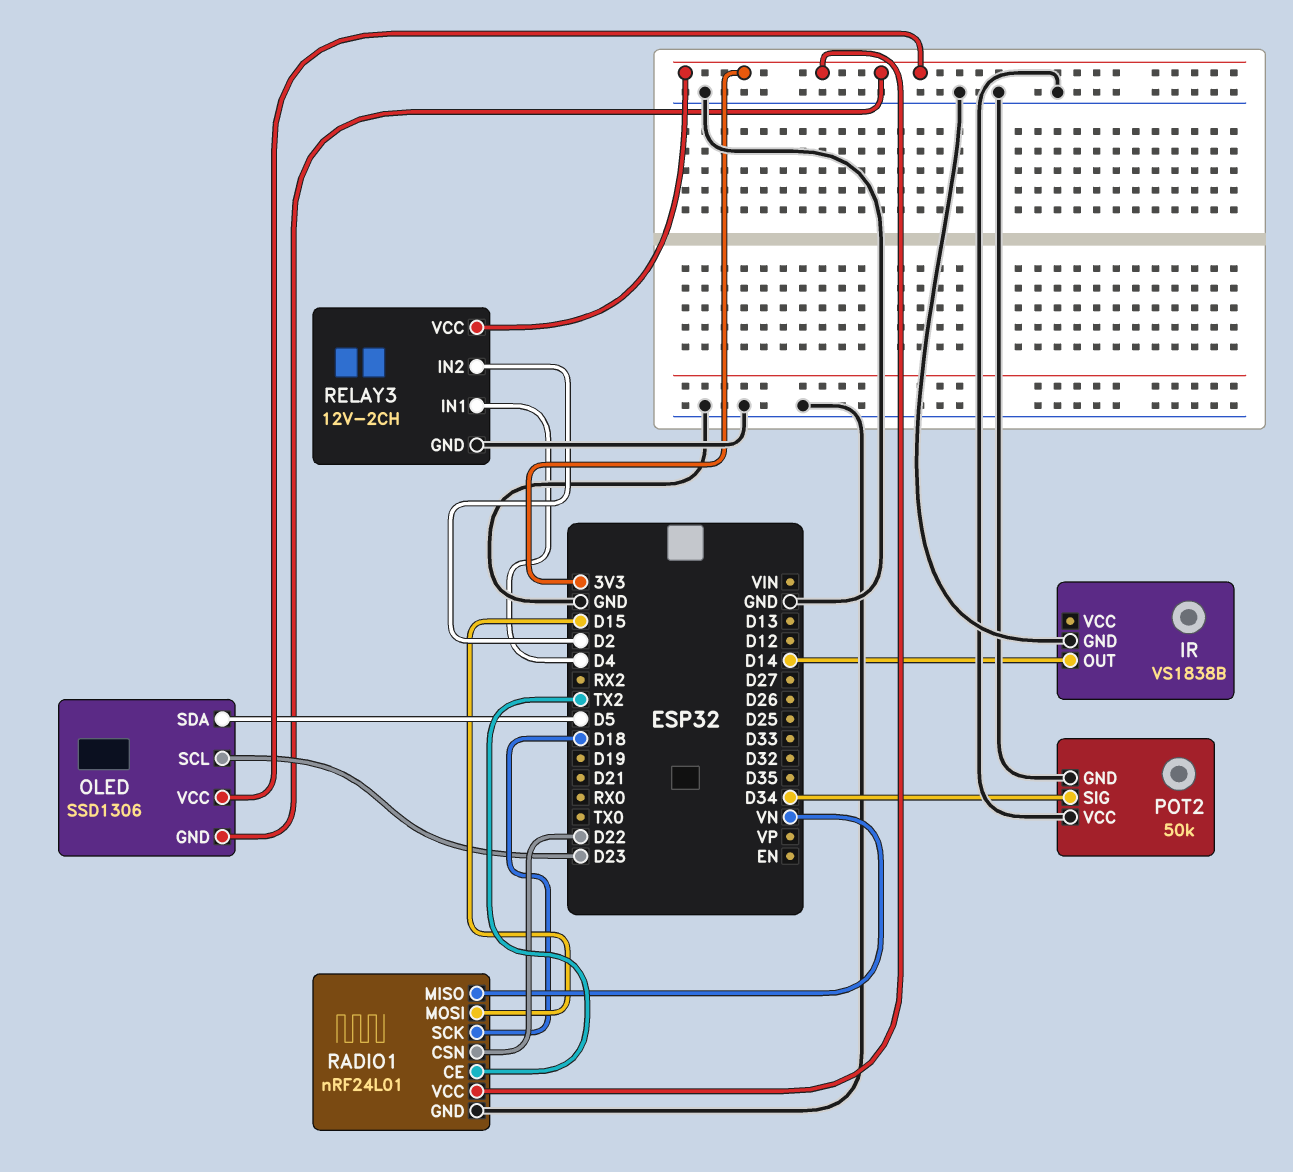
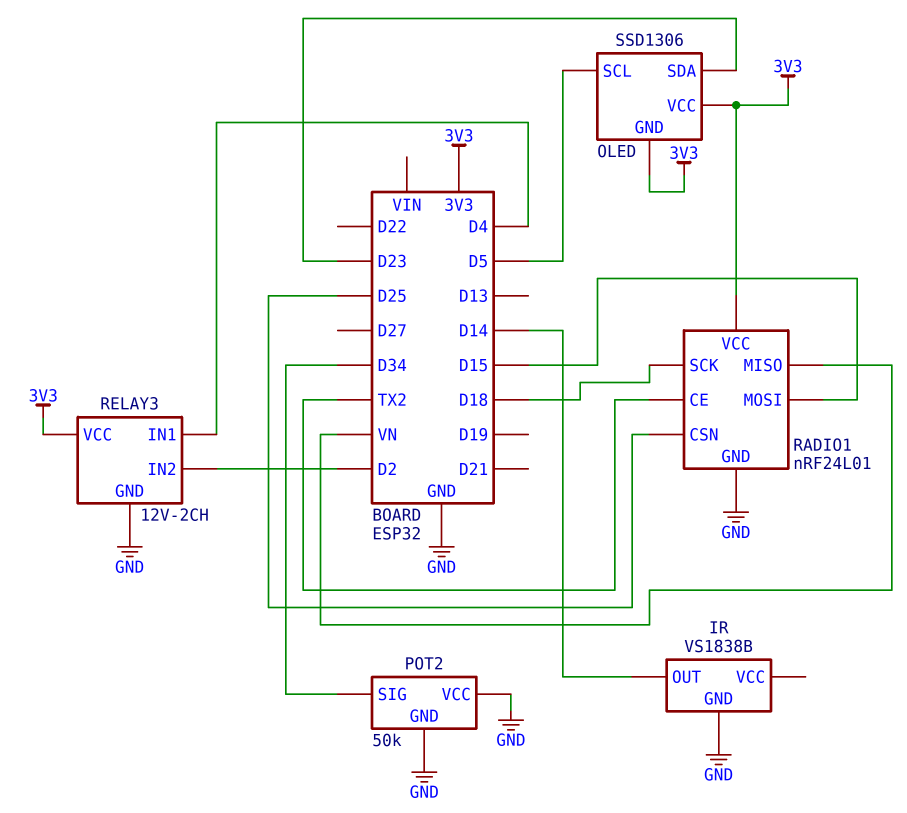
OLED pin SCL: D23 -> D5
OLED pin SDA: D5 -> D23
RADIO1 pin CSN: D22 -> D25

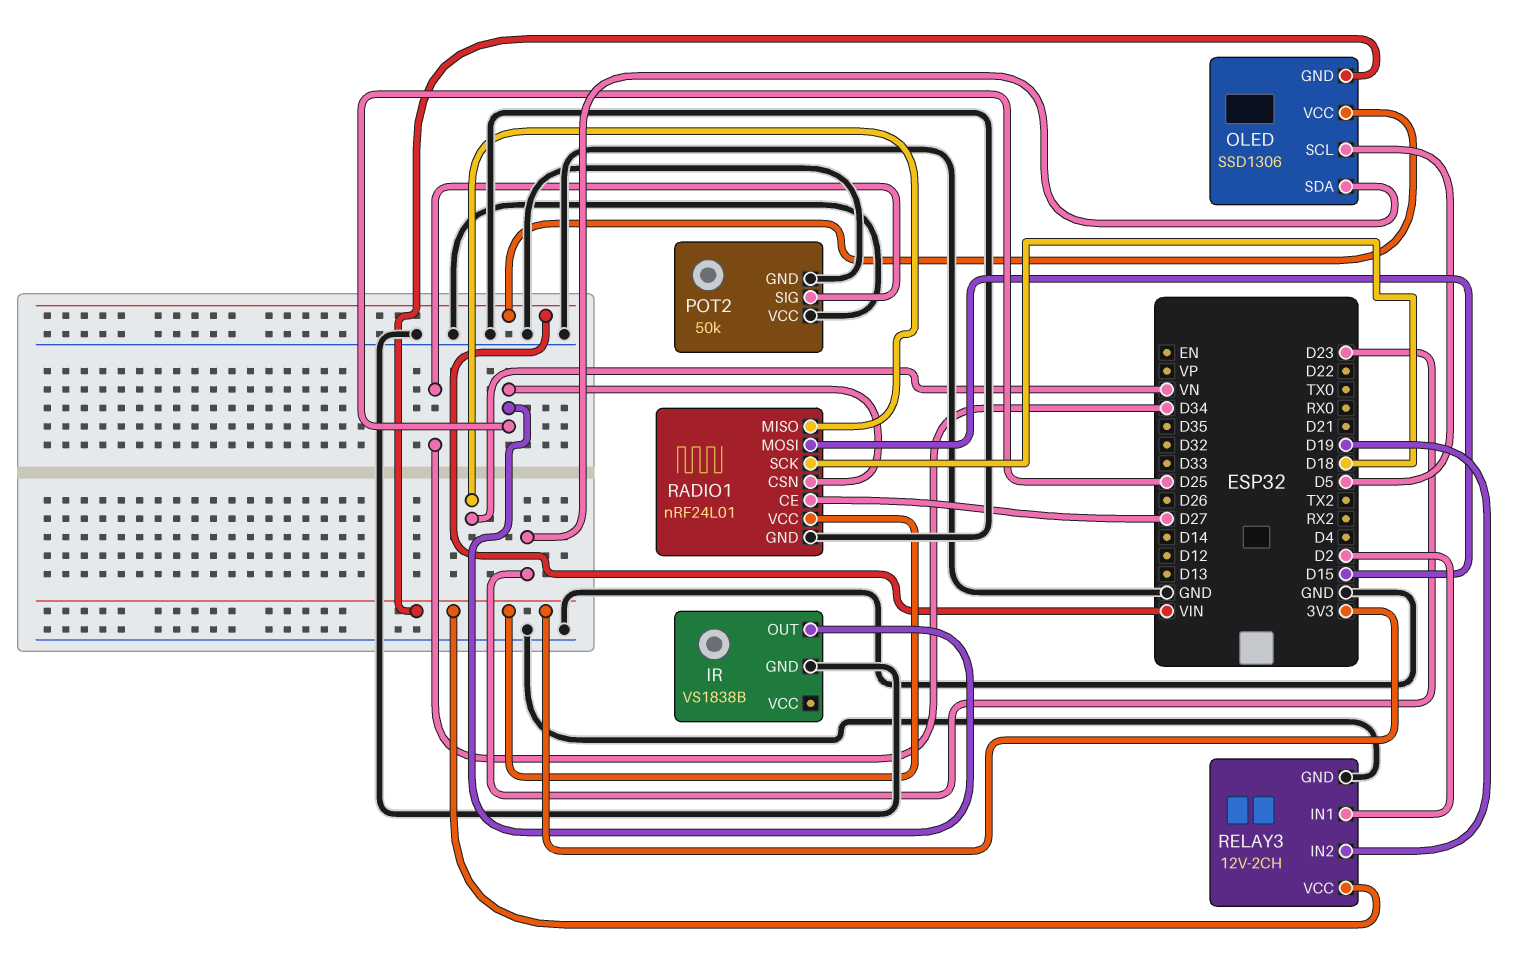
IR pin OUT: D14 -> D25
OLED pin VCC: 3V3 -> VIN
RADIO1 pin CE: TX2 -> D27
RELAY3 pin IN1: D4 -> D2
RELAY3 pin IN2: D2 -> D19

